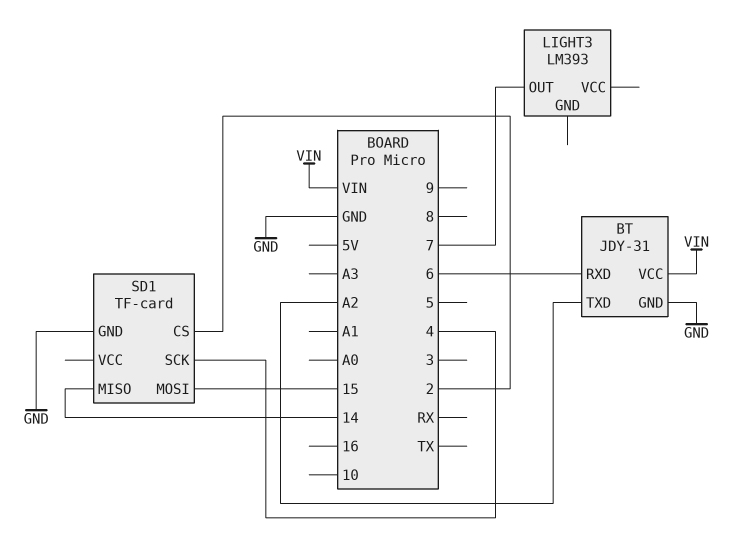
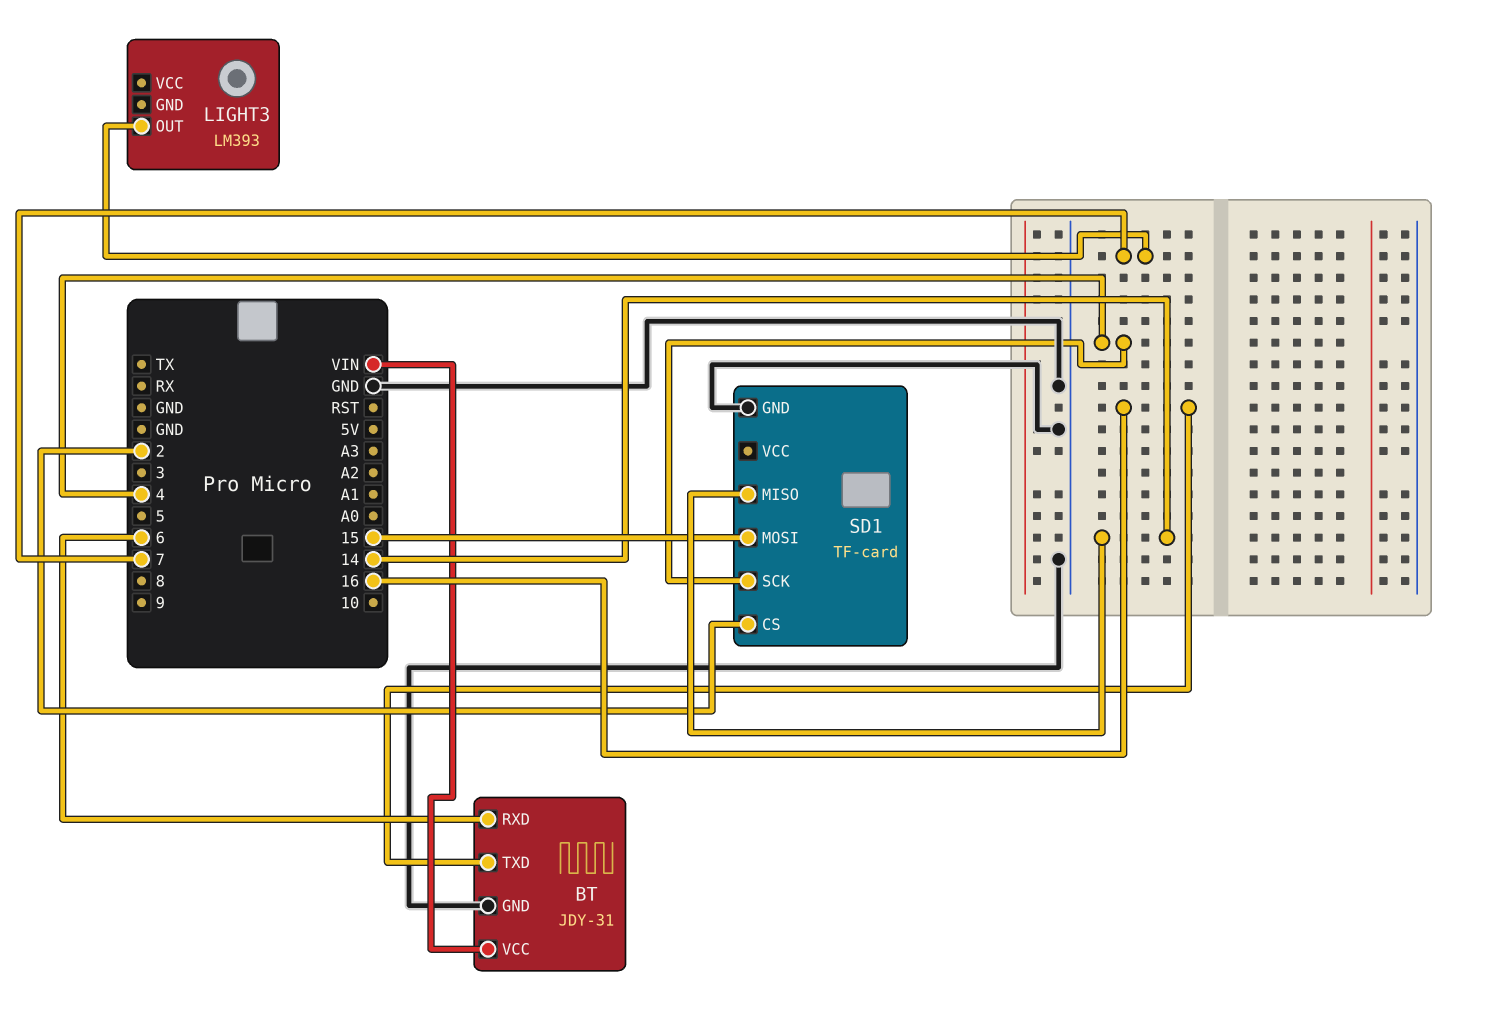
BT pin TXD: A2 -> 16

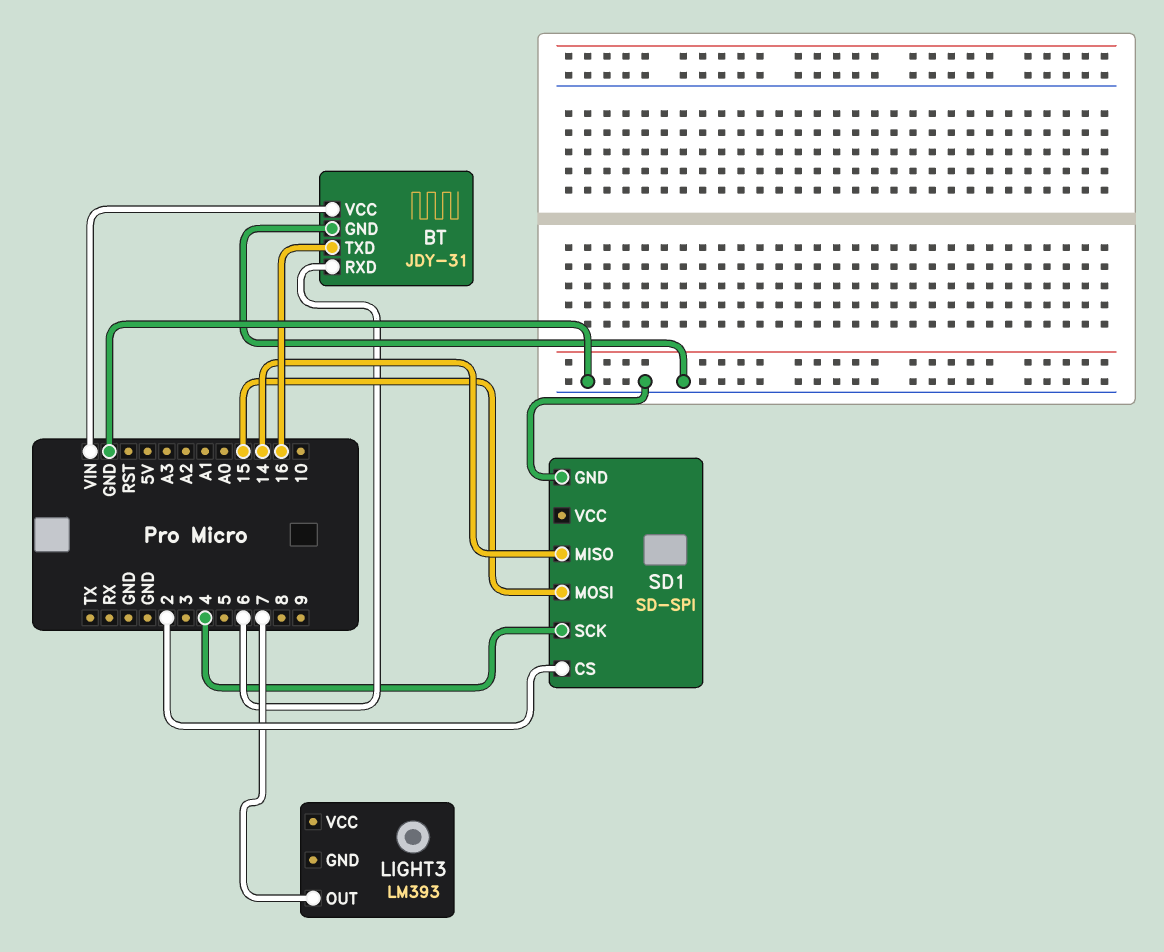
SD1: TF-card -> SD-SPI

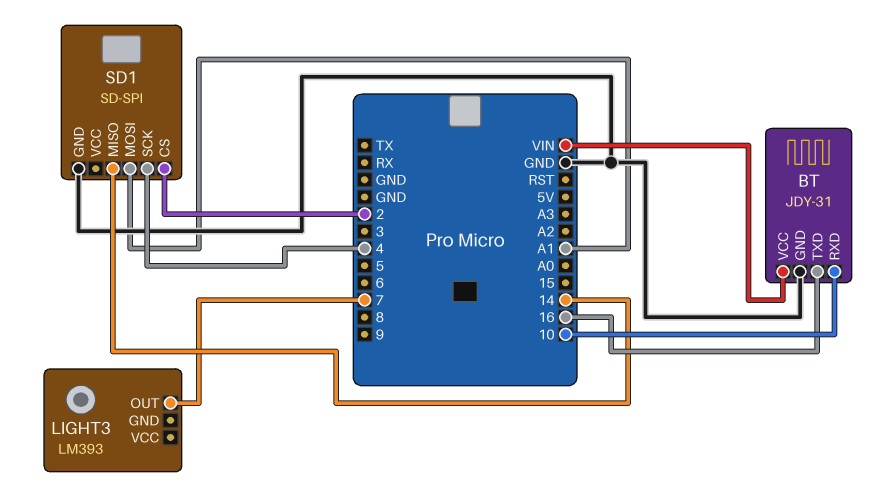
BT pin RXD: 6 -> 10
SD1 pin MOSI: 15 -> A1

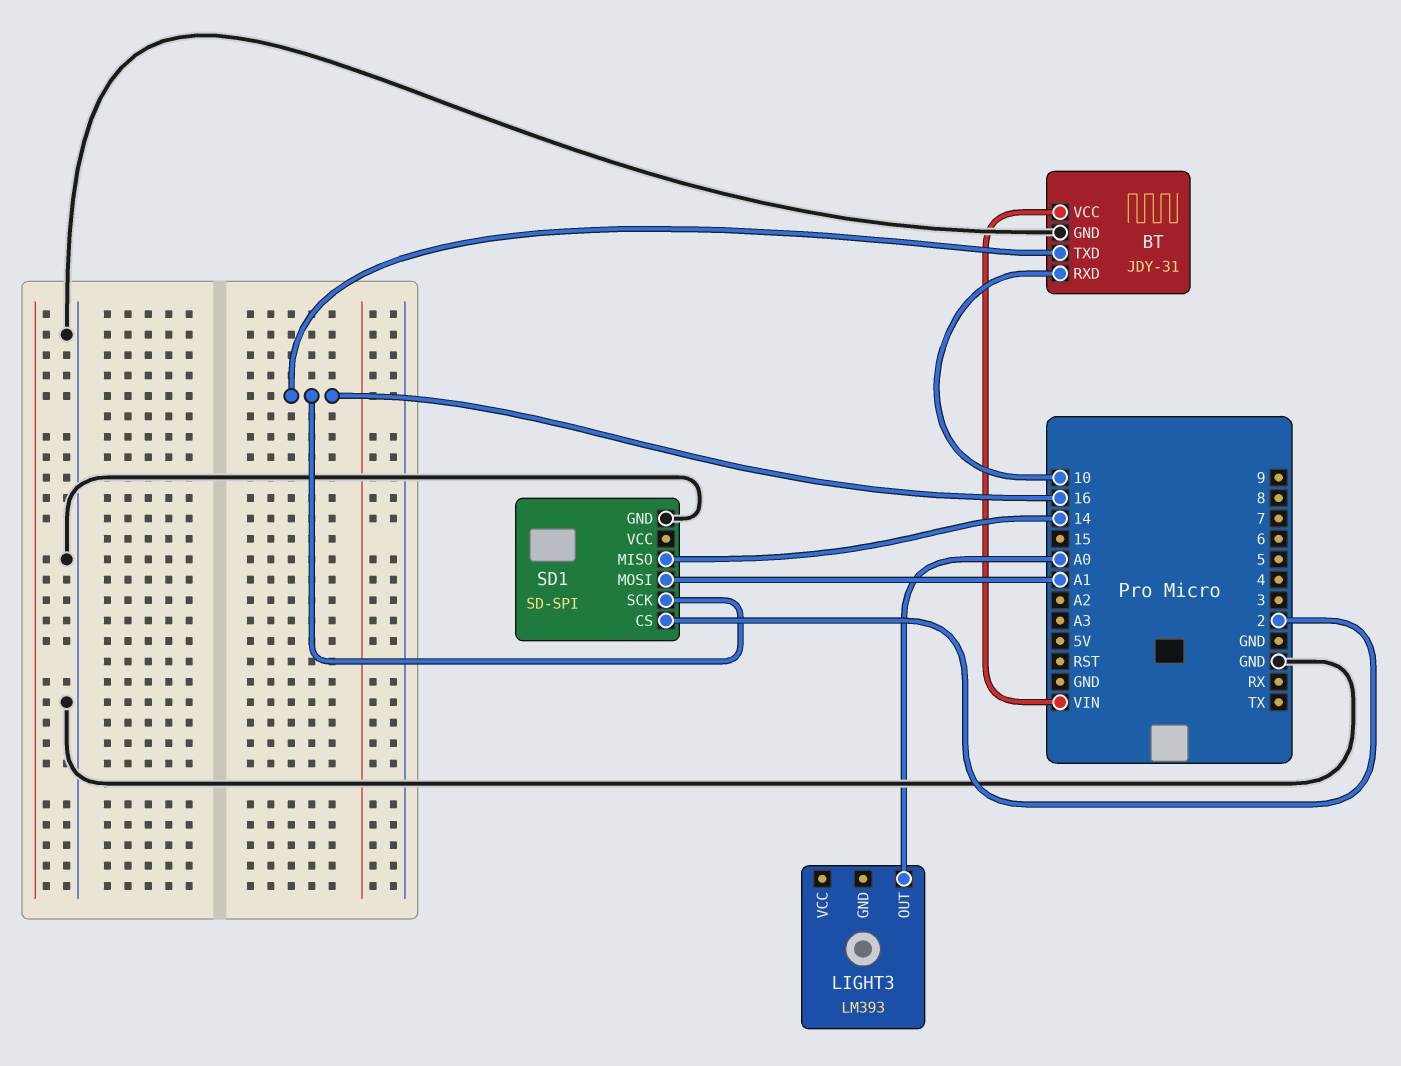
LIGHT3 pin OUT: 7 -> A0
SD1 pin SCK: 4 -> 16

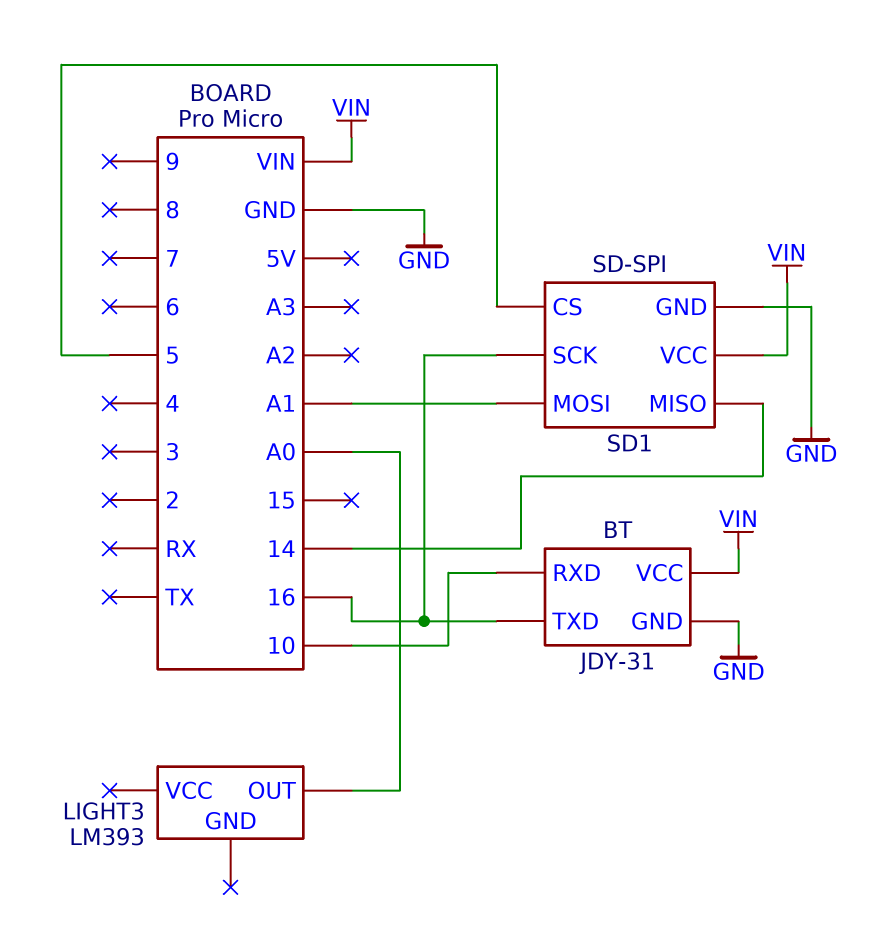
SD1 pin CS: 2 -> 5
SD1 pin VCC: none -> VIN

